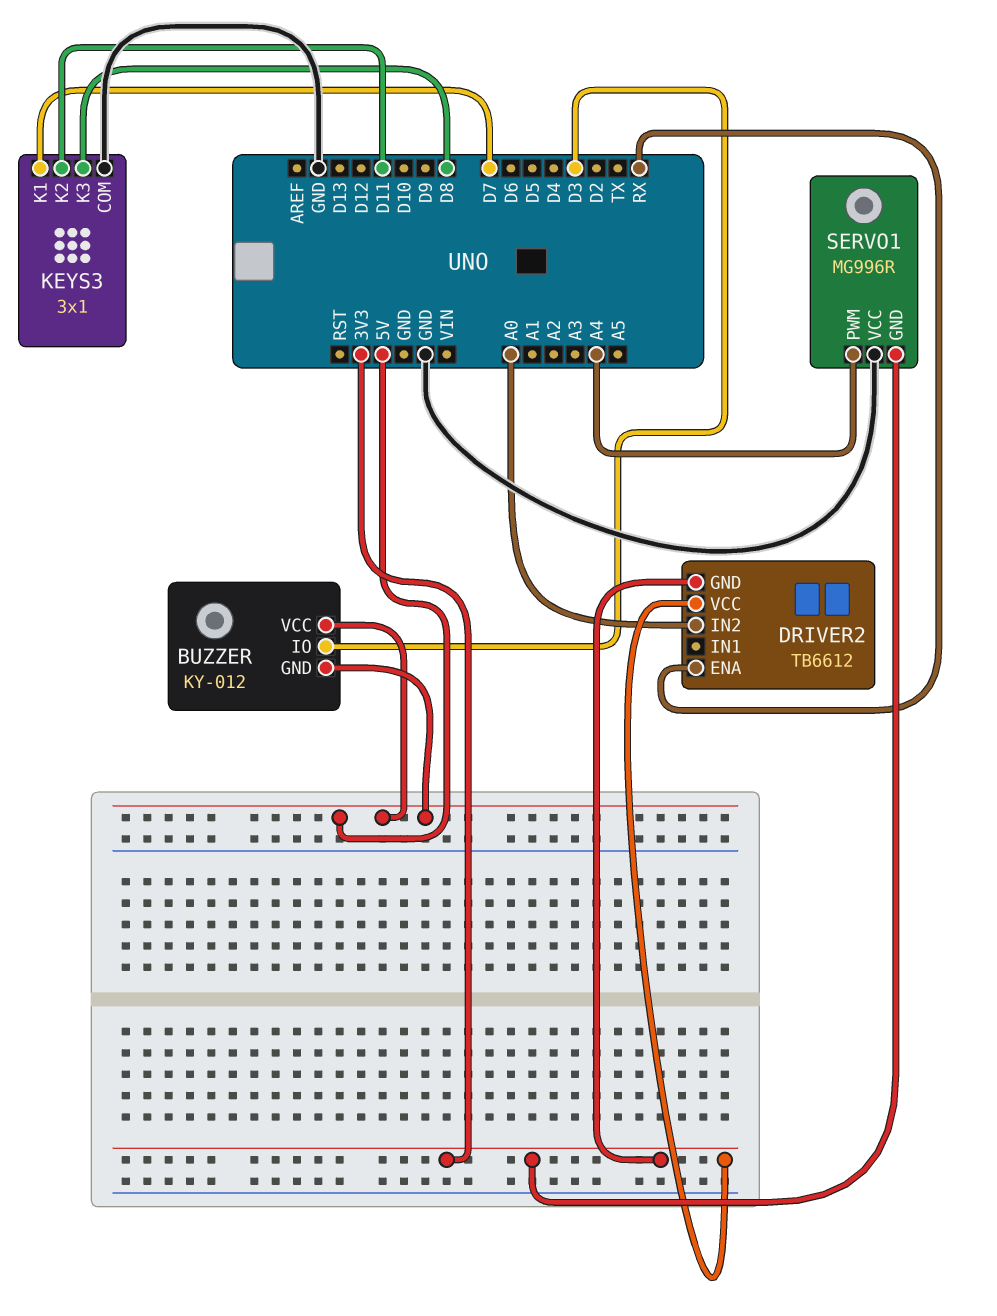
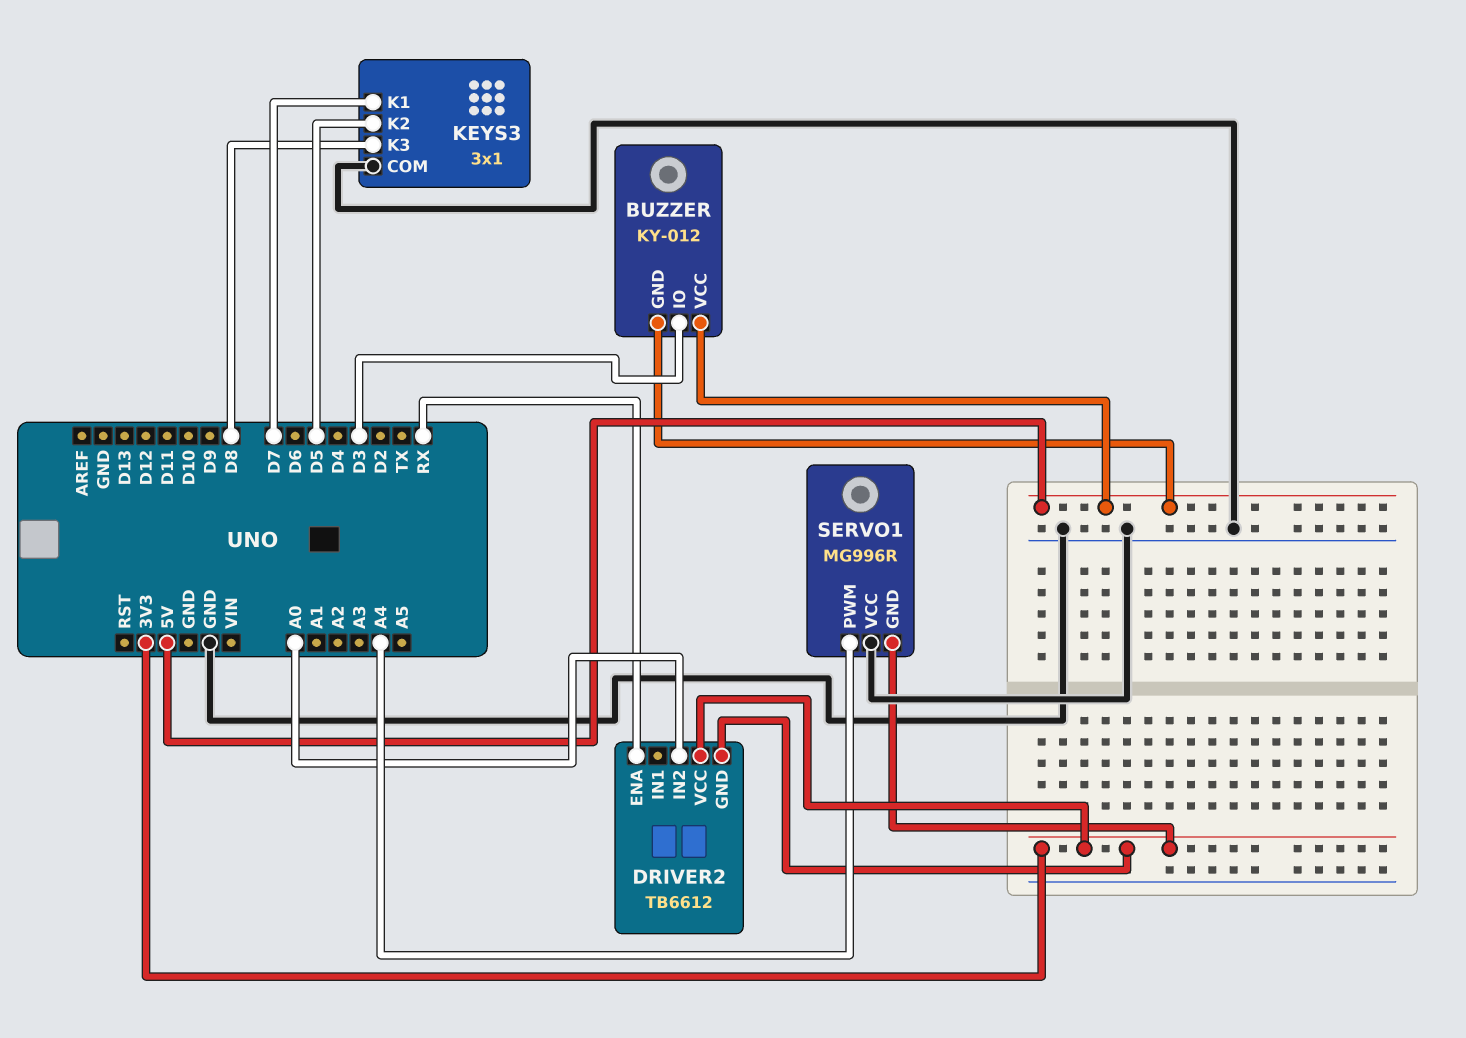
KEYS3 pin K2: D11 -> D5

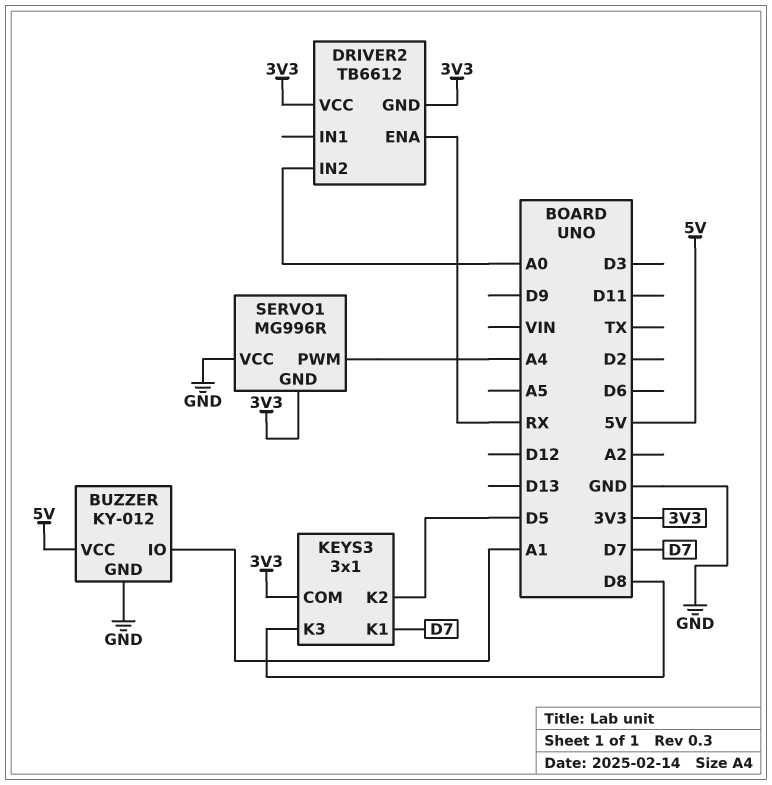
BUZZER pin GND: 5V -> GND
BUZZER pin IO: D3 -> A1
KEYS3 pin COM: GND -> 3V3

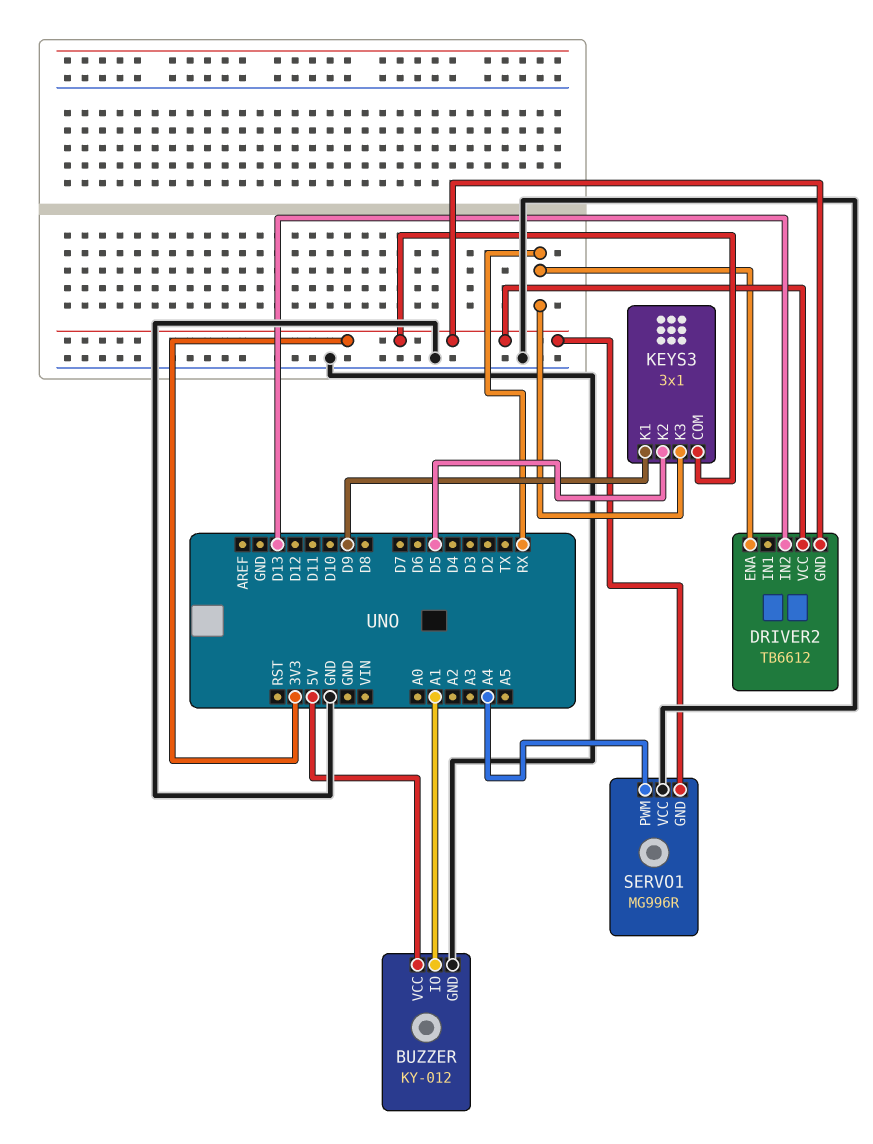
DRIVER2 pin IN2: A0 -> D13
KEYS3 pin K1: D7 -> D9
KEYS3 pin K3: D8 -> RX

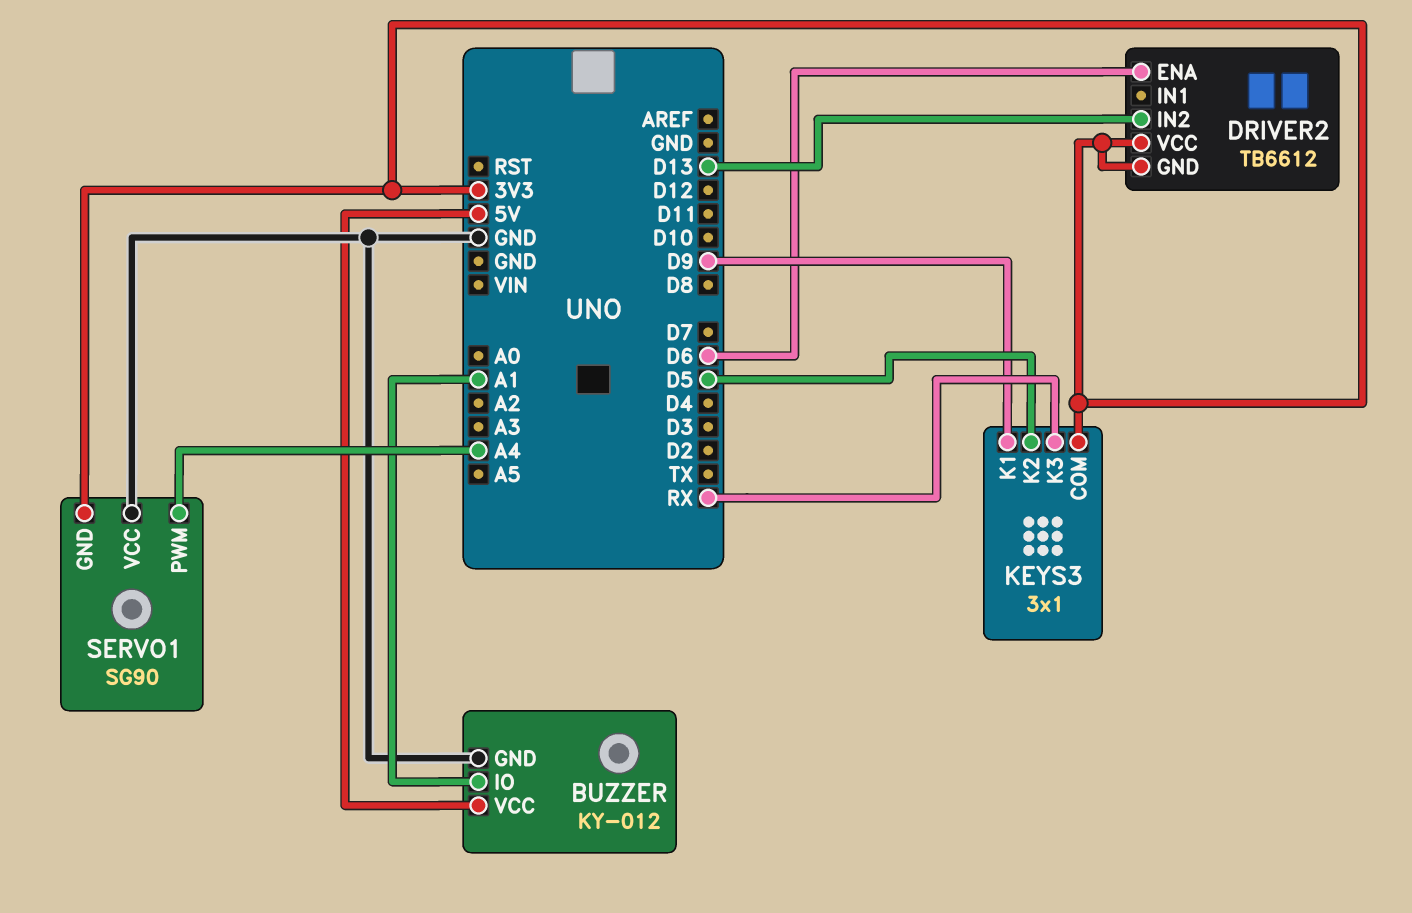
DRIVER2 pin ENA: RX -> D6
SERVO1: MG996R -> SG90

